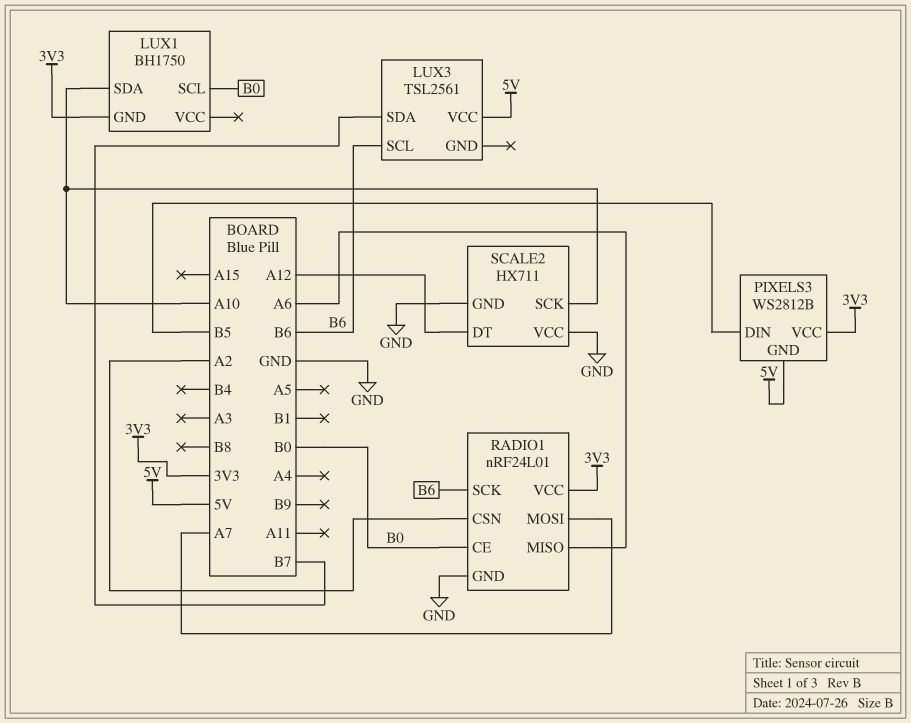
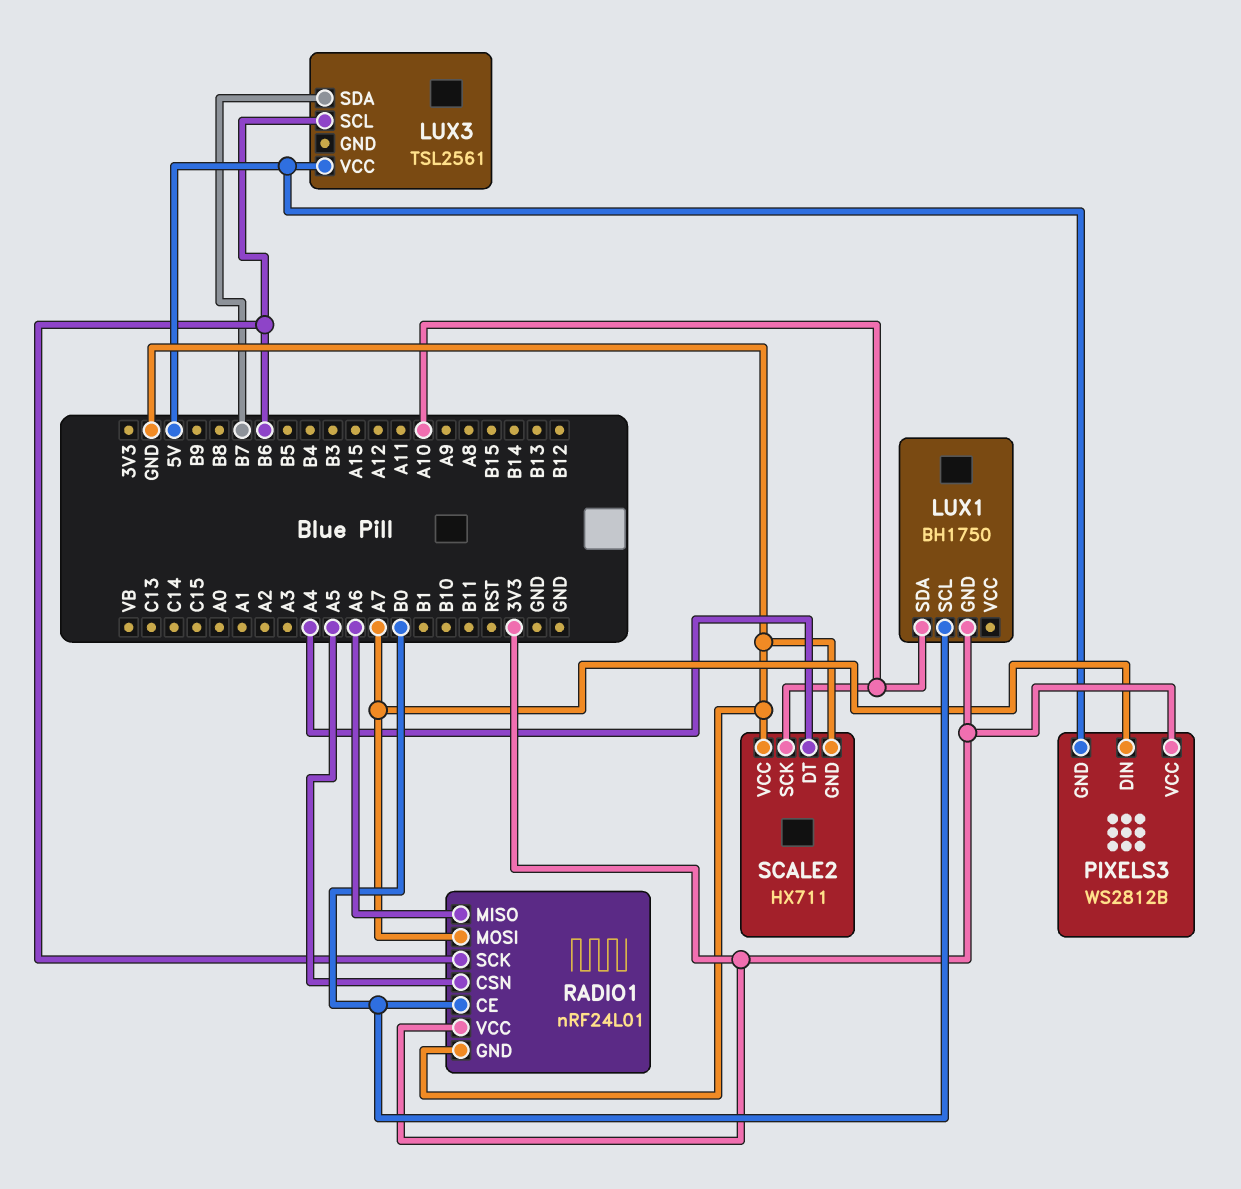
PIXELS3 pin DIN: B5 -> A7
RADIO1 pin CSN: A2 -> A5
SCALE2 pin DT: A12 -> A4

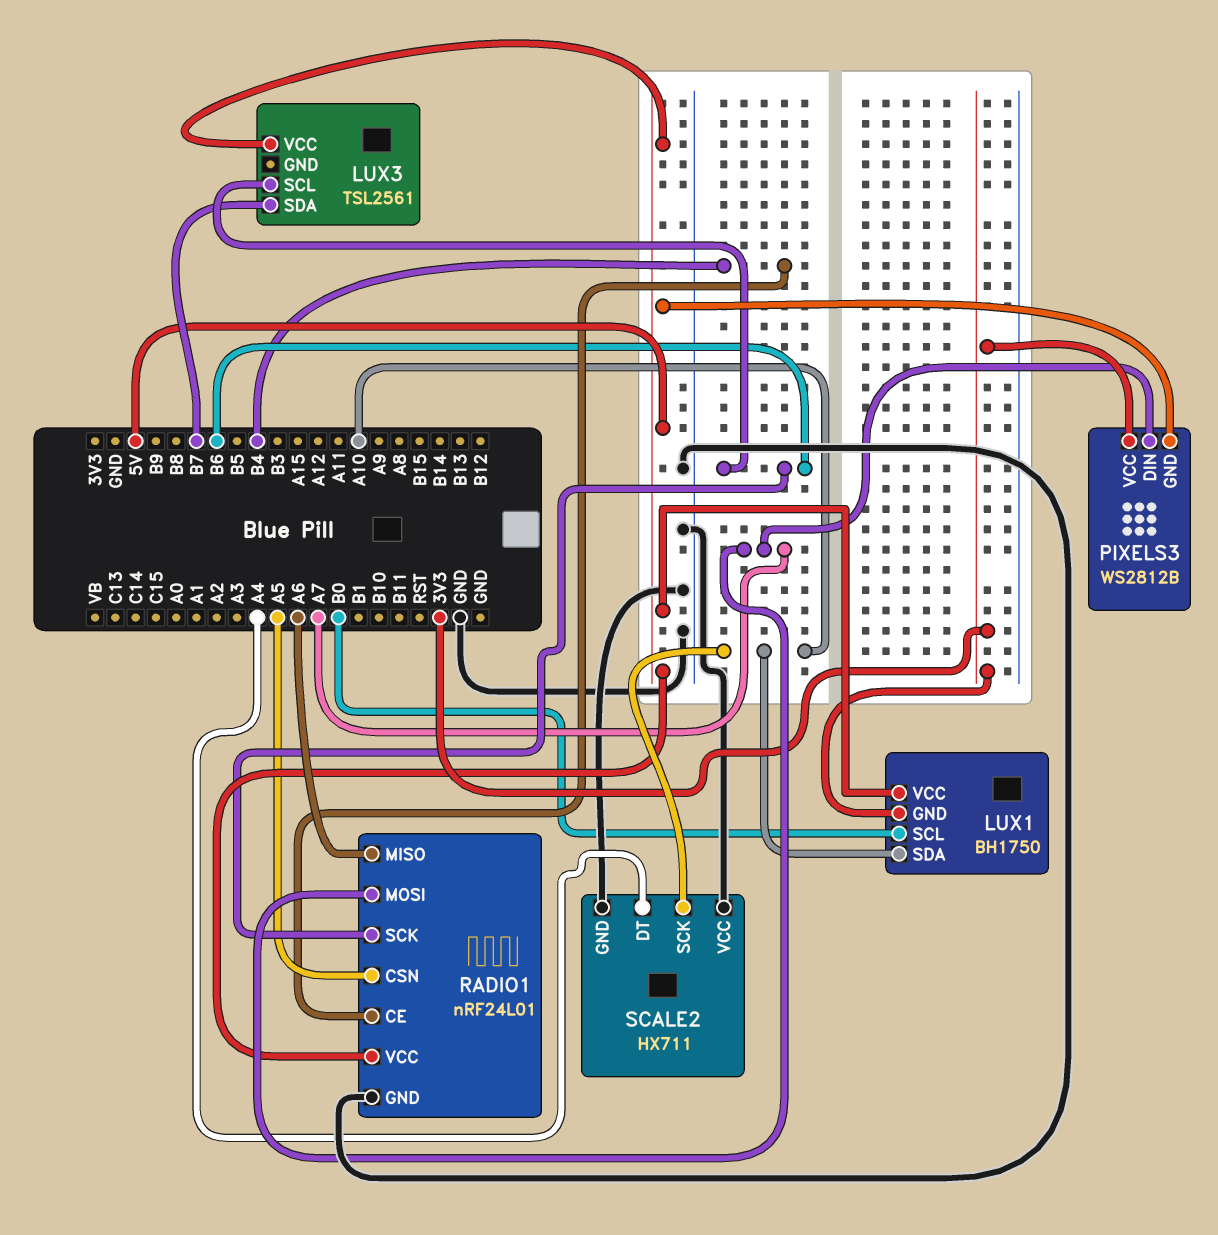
LUX1 pin VCC: none -> 5V
RADIO1 pin CE: B0 -> B4
RADIO1 pin VCC: 3V3 -> 5V

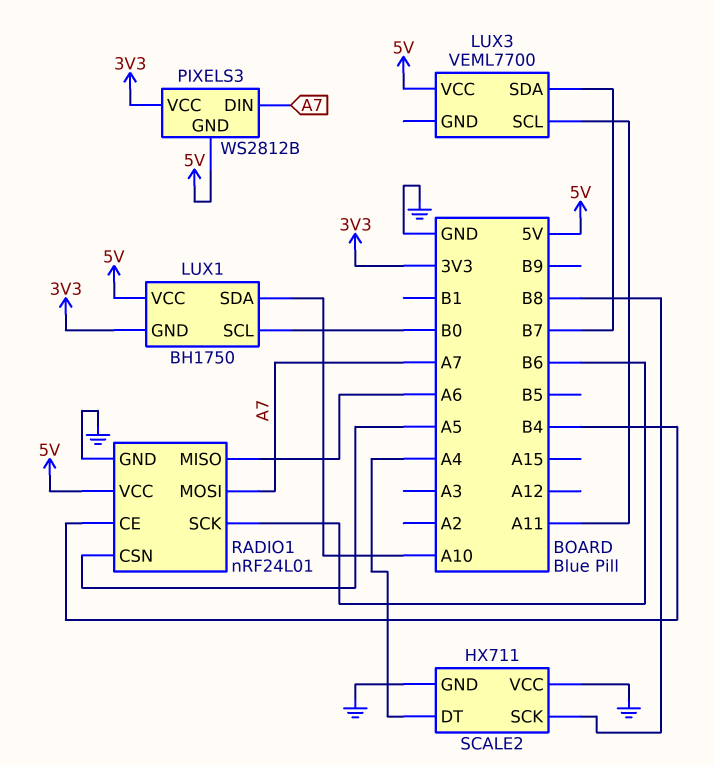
LUX3: TSL2561 -> VEML7700
LUX3 pin SCL: B6 -> A11
SCALE2 pin SCK: A10 -> B8

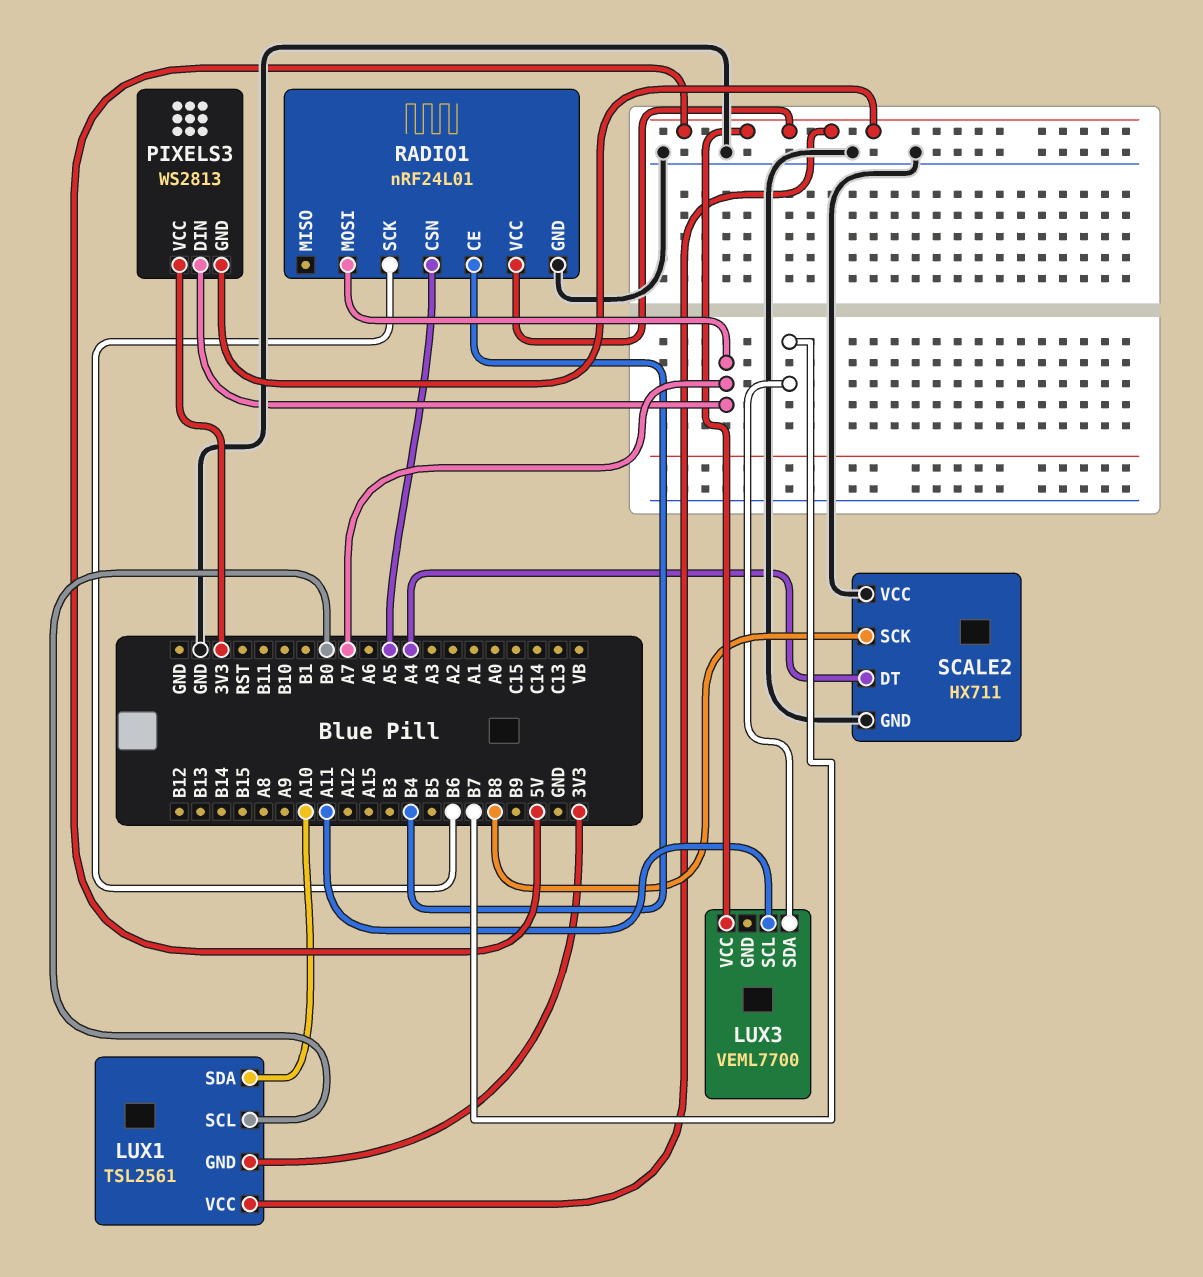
LUX1: BH1750 -> TSL2561
PIXELS3: WS2812B -> WS2813
RADIO1 pin MISO: A6 -> none

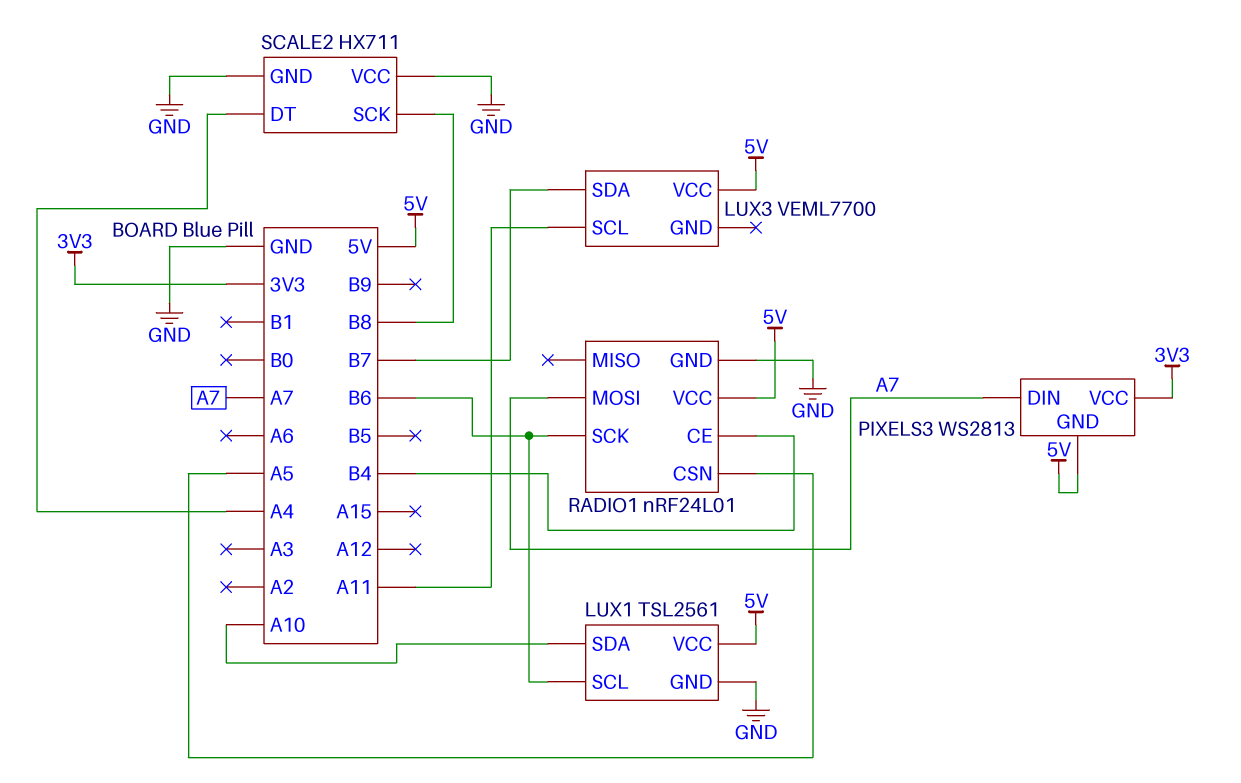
LUX1 pin GND: 3V3 -> GND
LUX1 pin SCL: B0 -> B6

